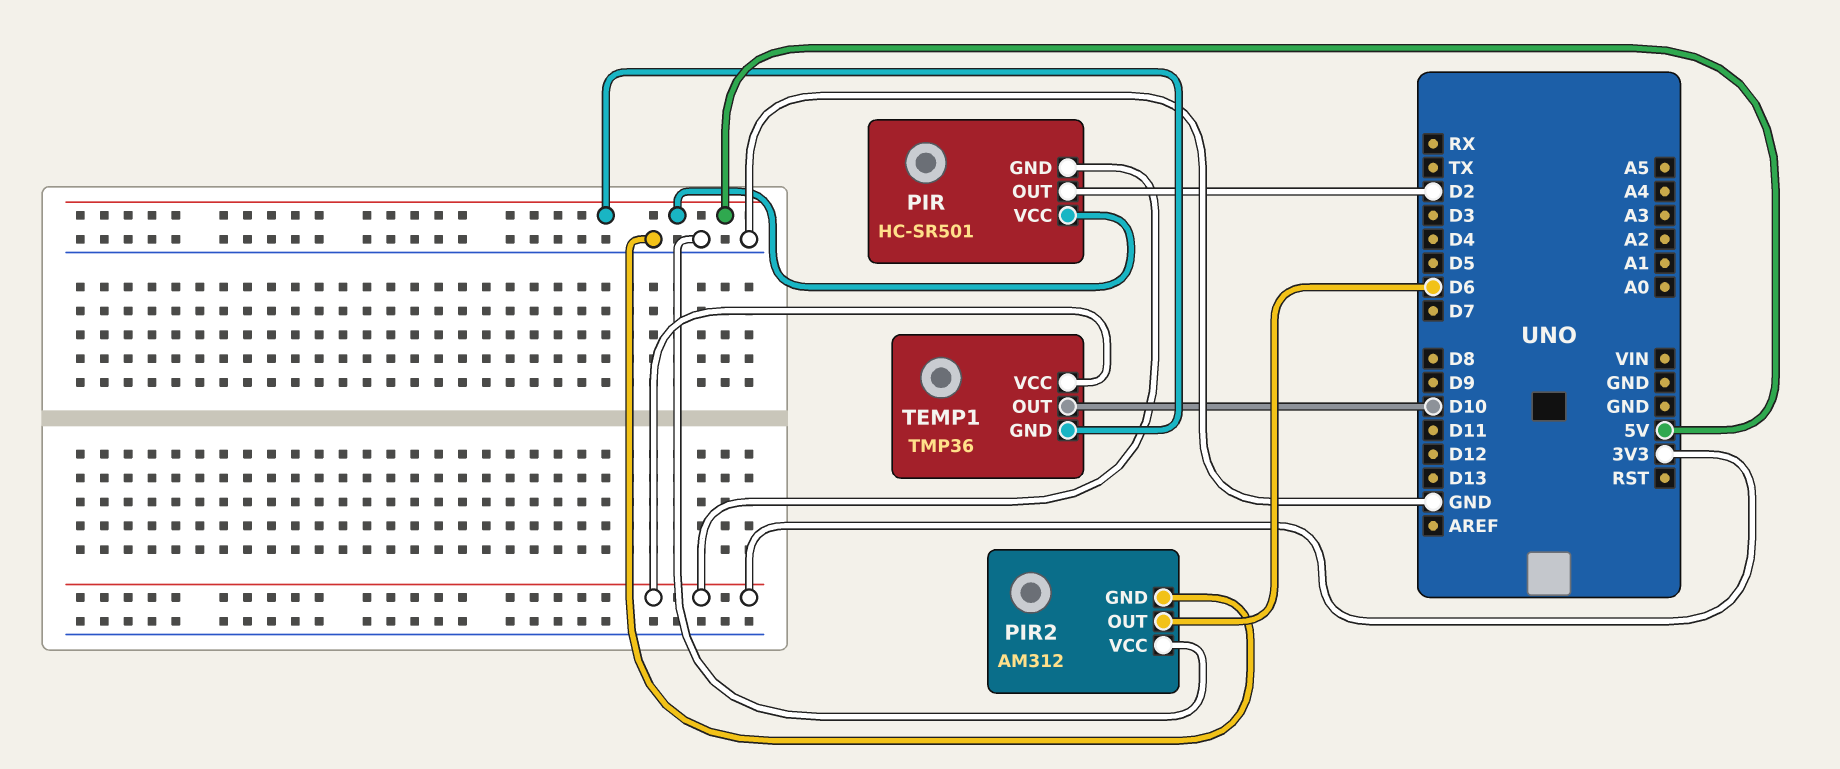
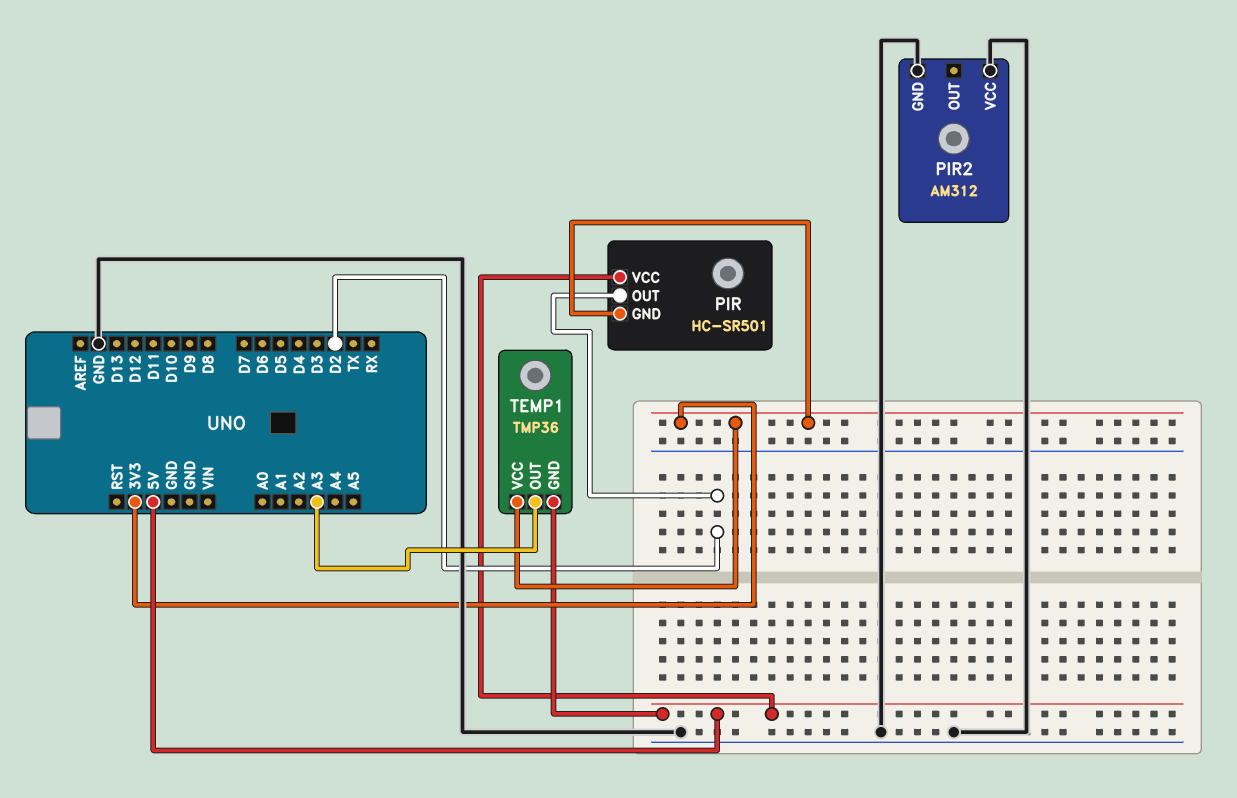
PIR2 pin OUT: D6 -> none
TEMP1 pin OUT: D10 -> A3

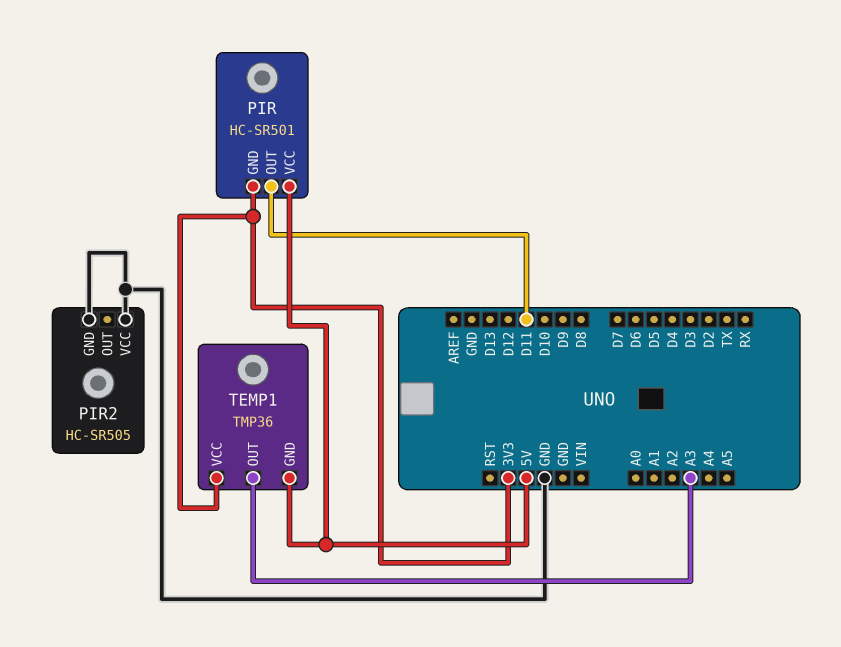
PIR pin OUT: D2 -> D11
PIR2: AM312 -> HC-SR505

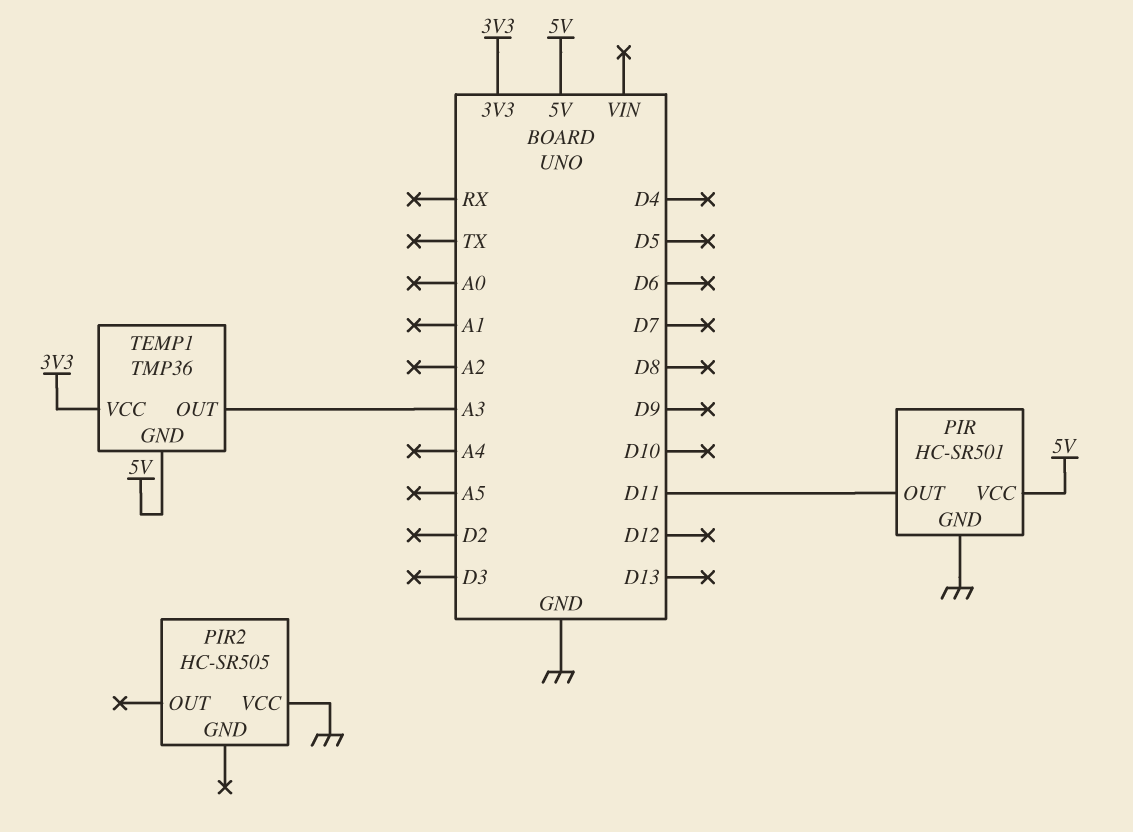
PIR pin GND: 3V3 -> GND
PIR2 pin GND: GND -> none

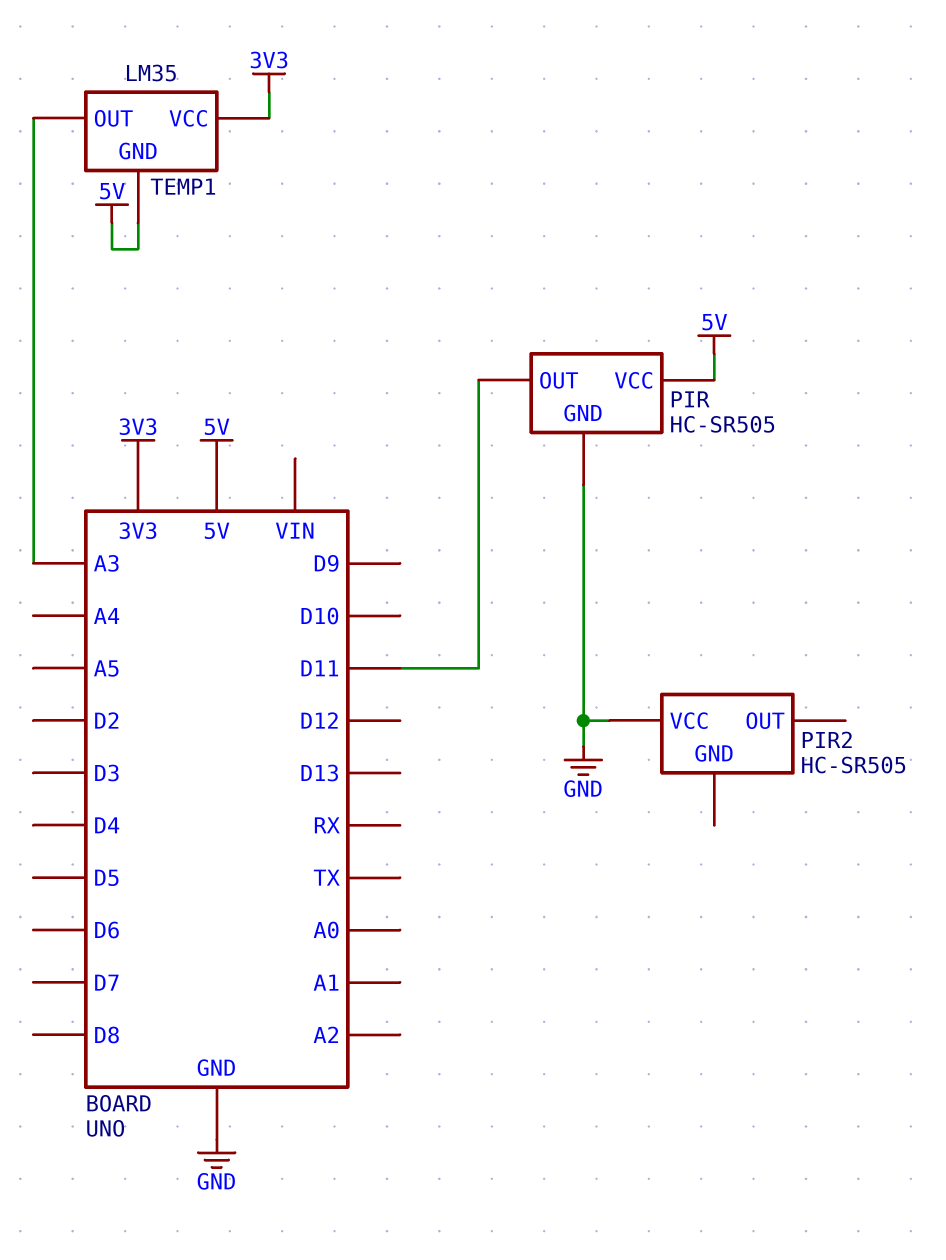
PIR: HC-SR501 -> HC-SR505
TEMP1: TMP36 -> LM35

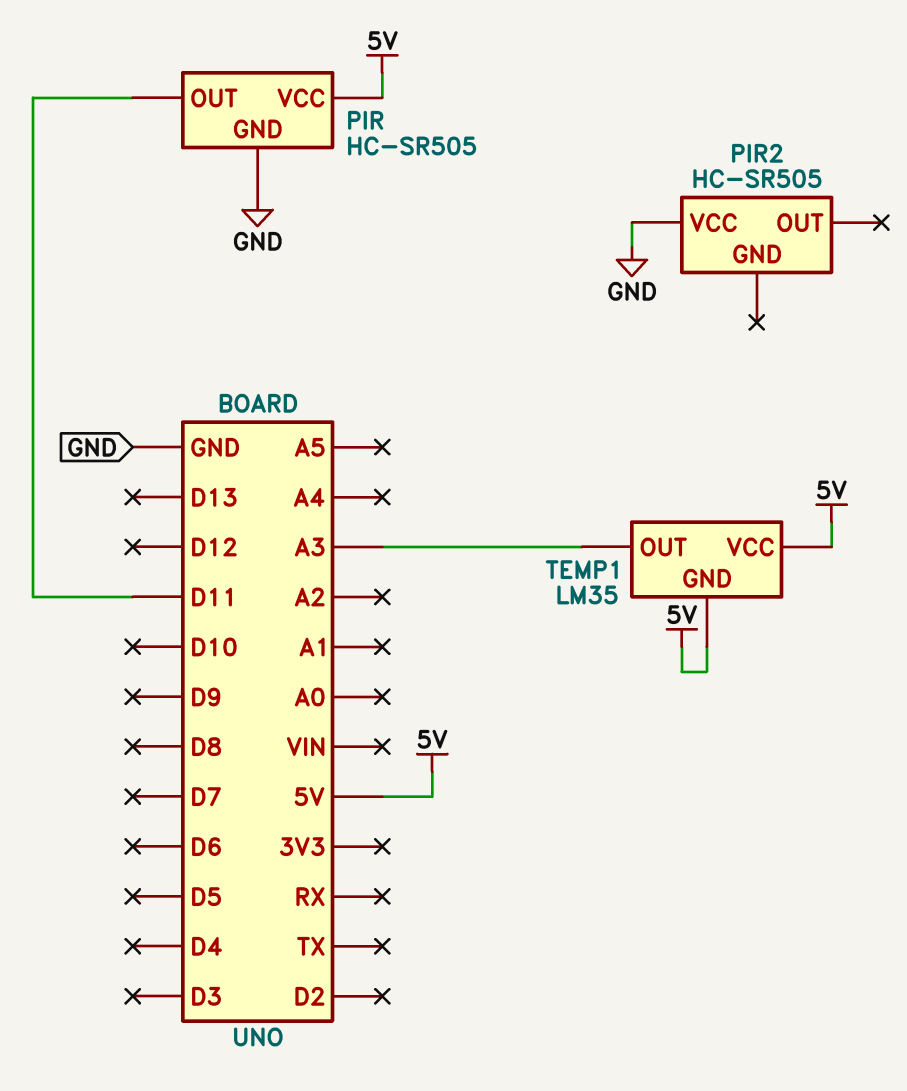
TEMP1 pin VCC: 3V3 -> 5V

